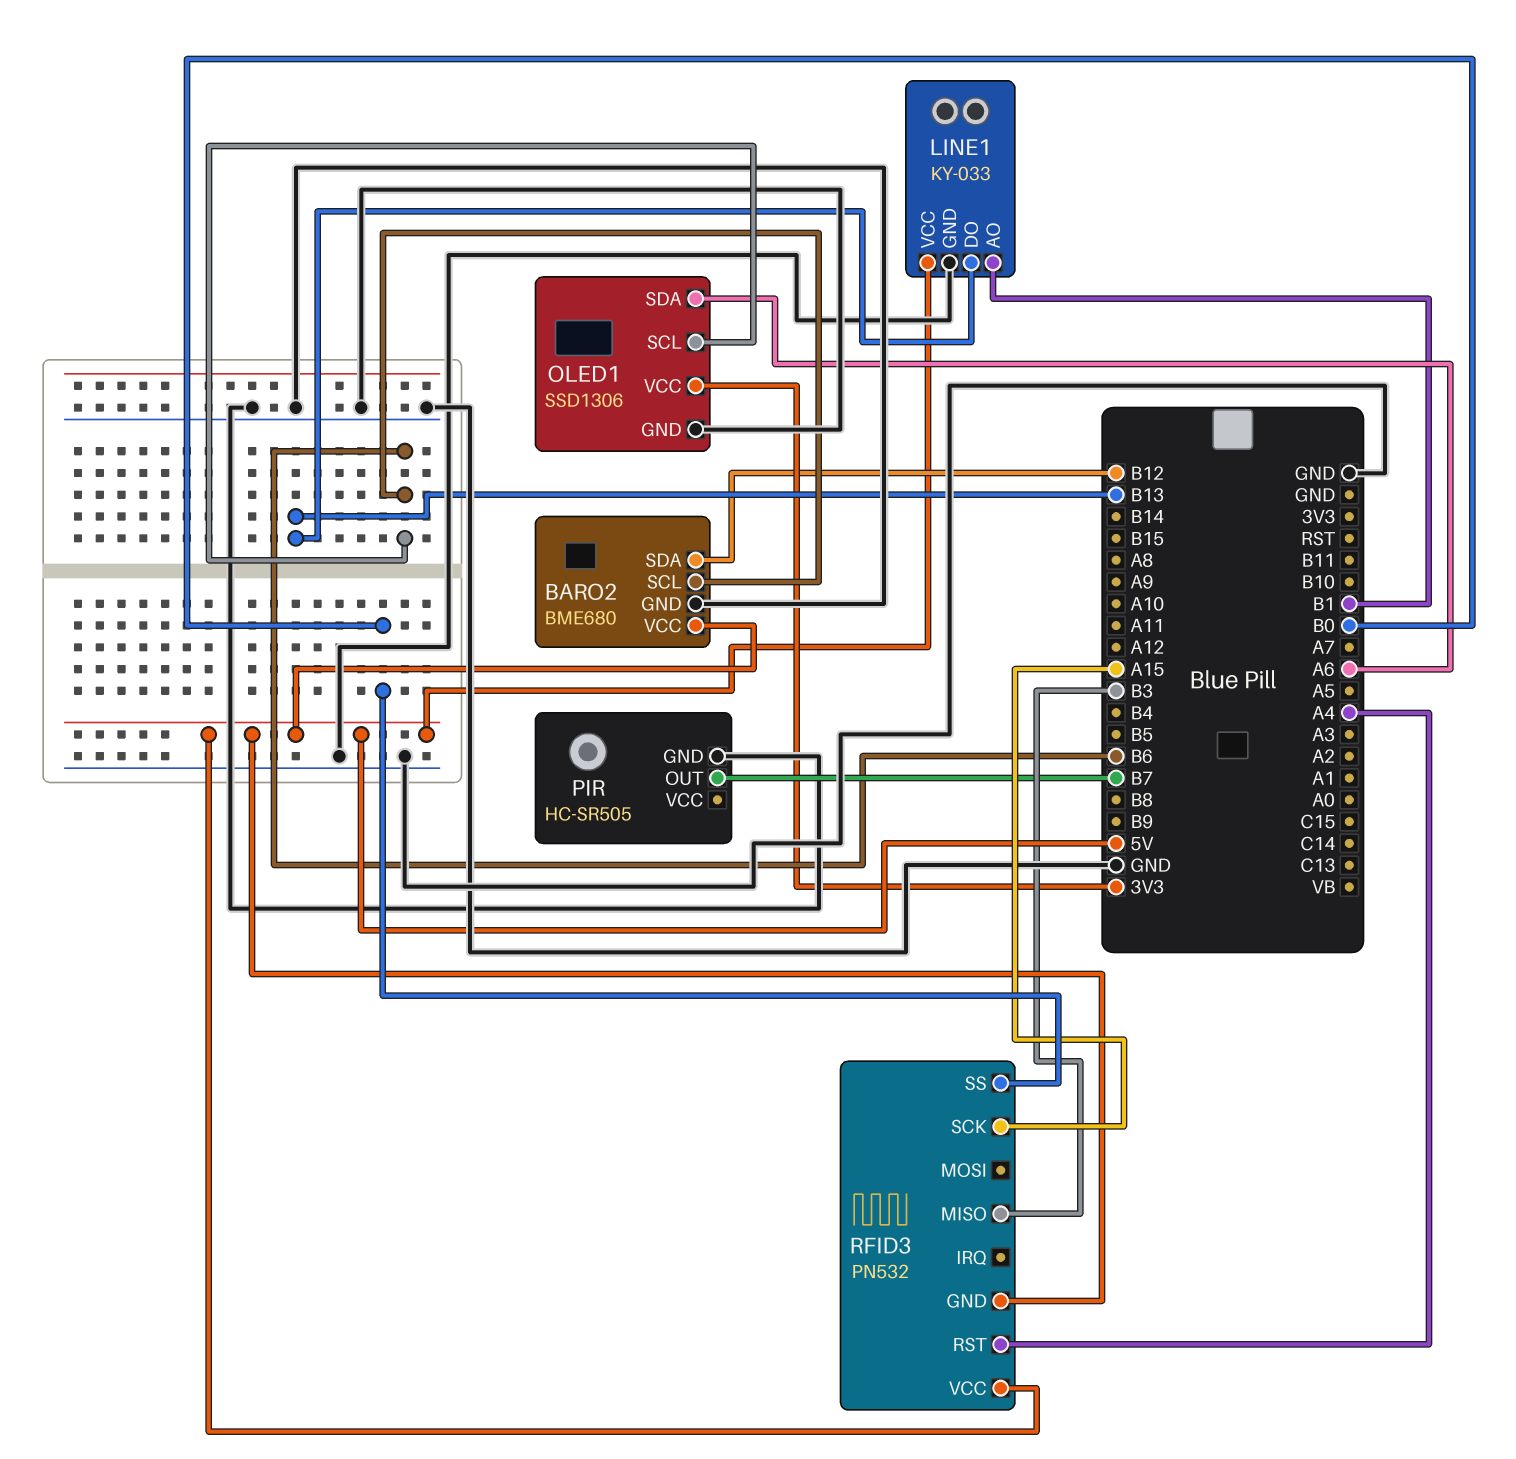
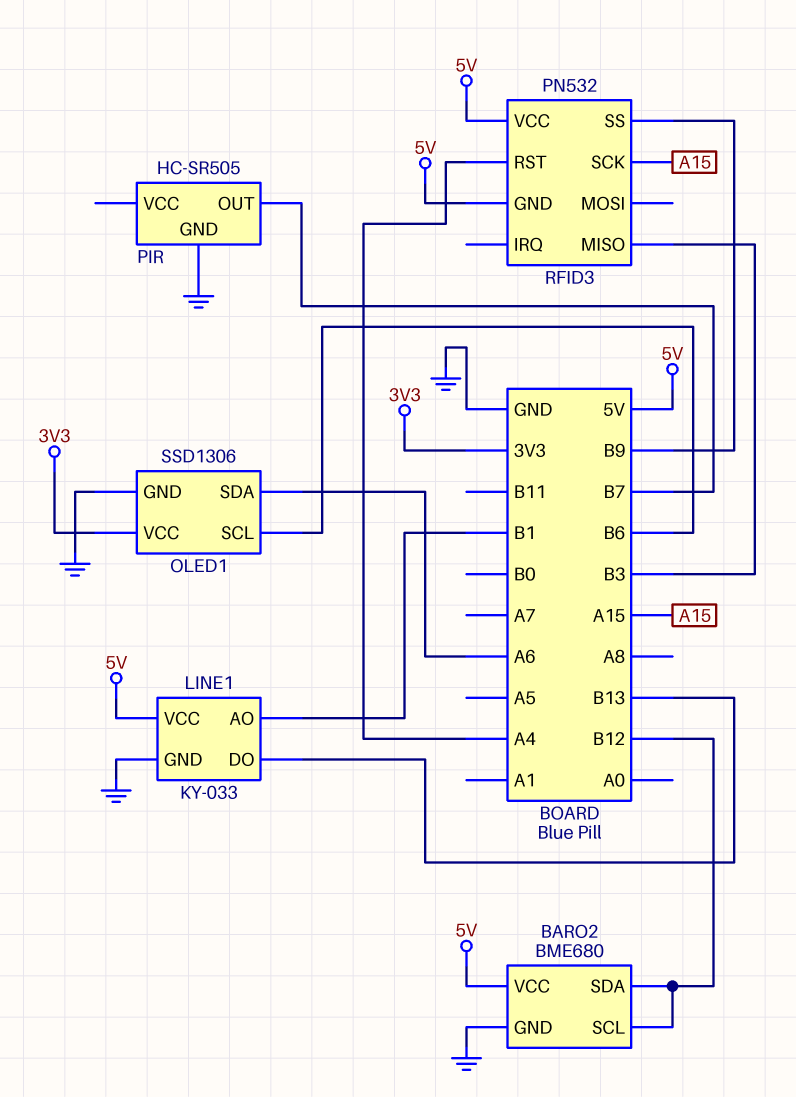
BARO2 pin SCL: B6 -> B12
RFID3 pin SS: B0 -> B9

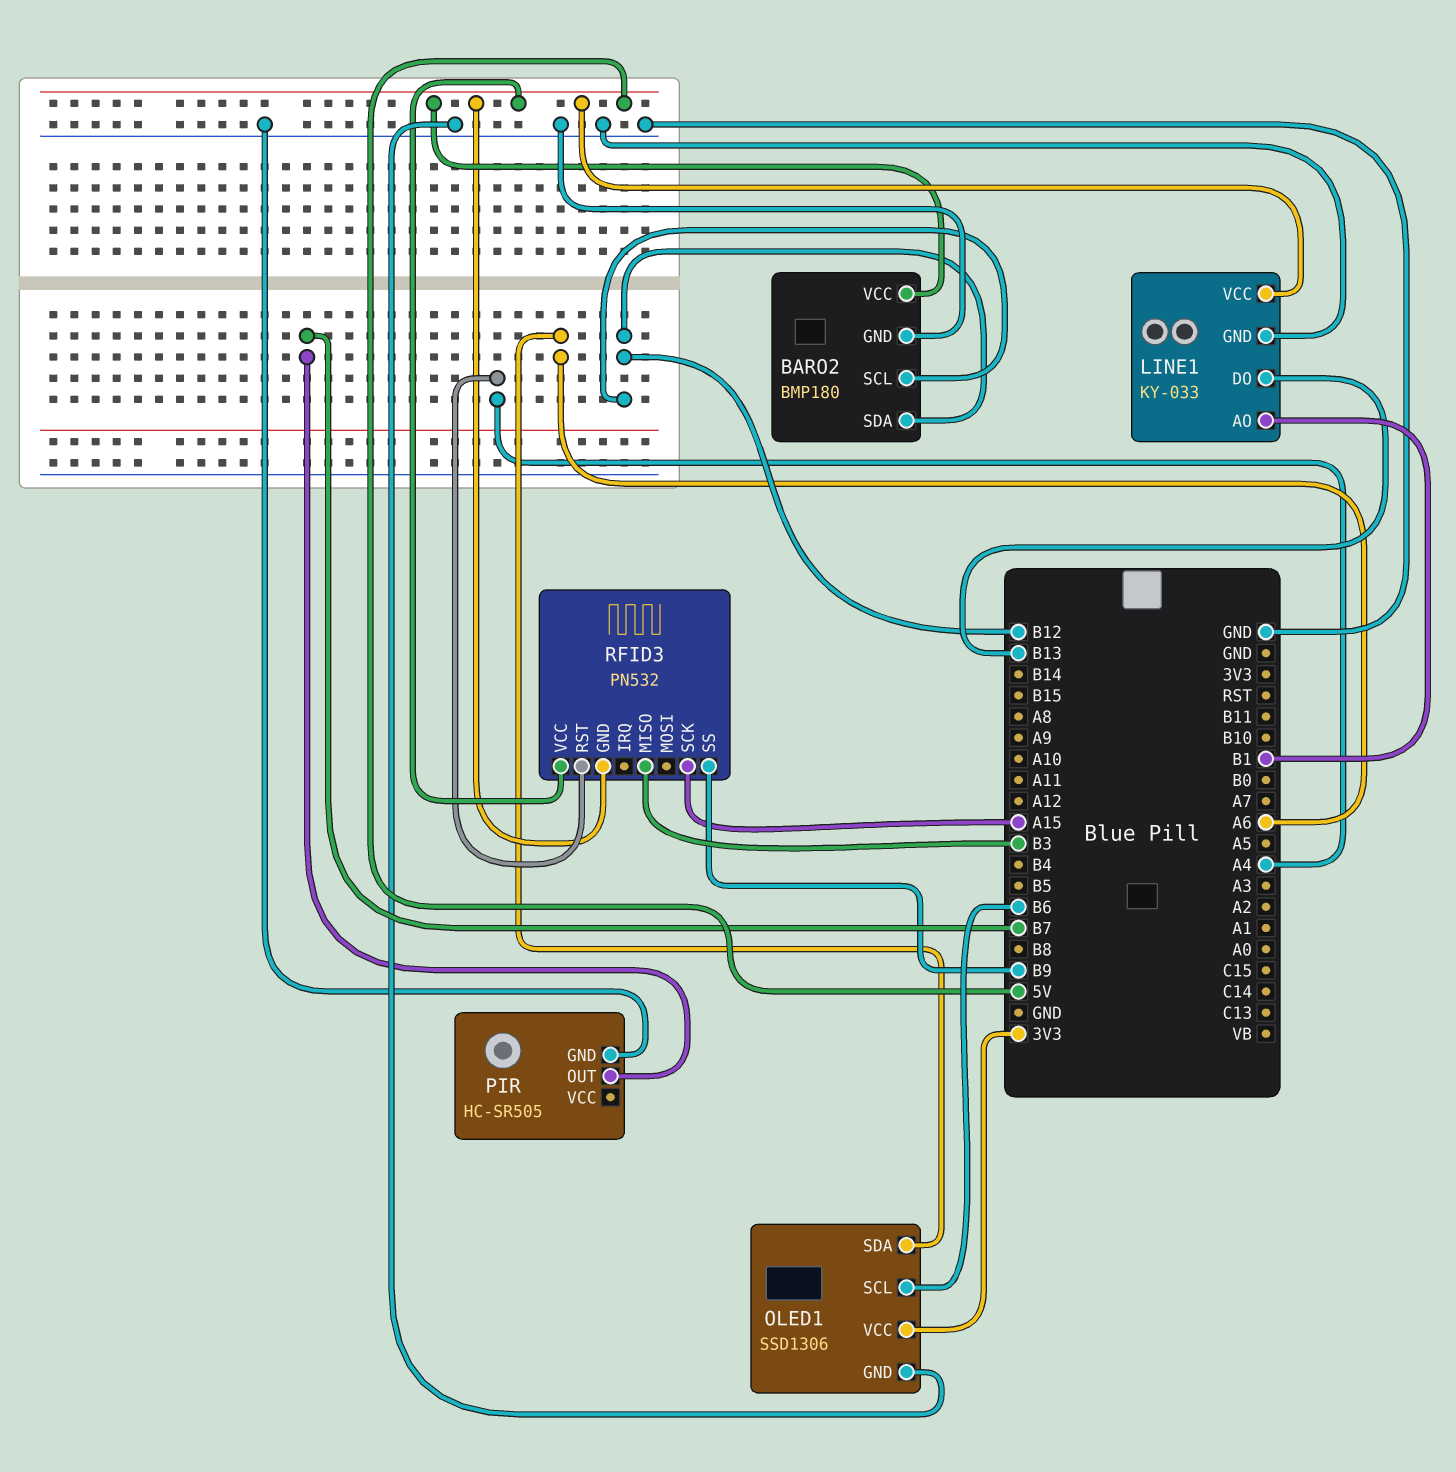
BARO2: BME680 -> BMP180

